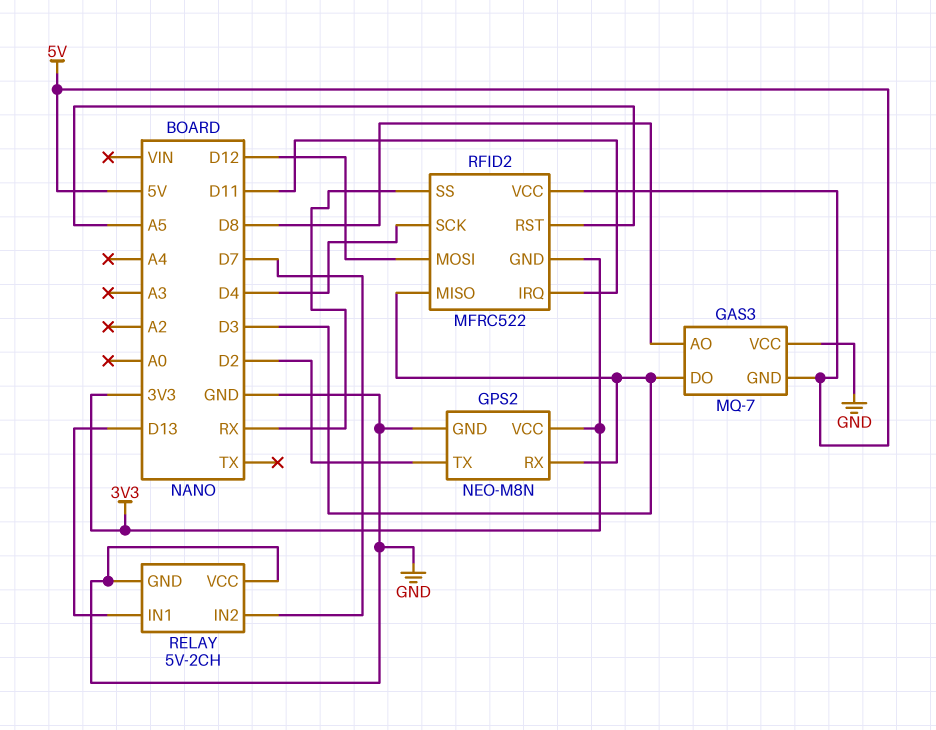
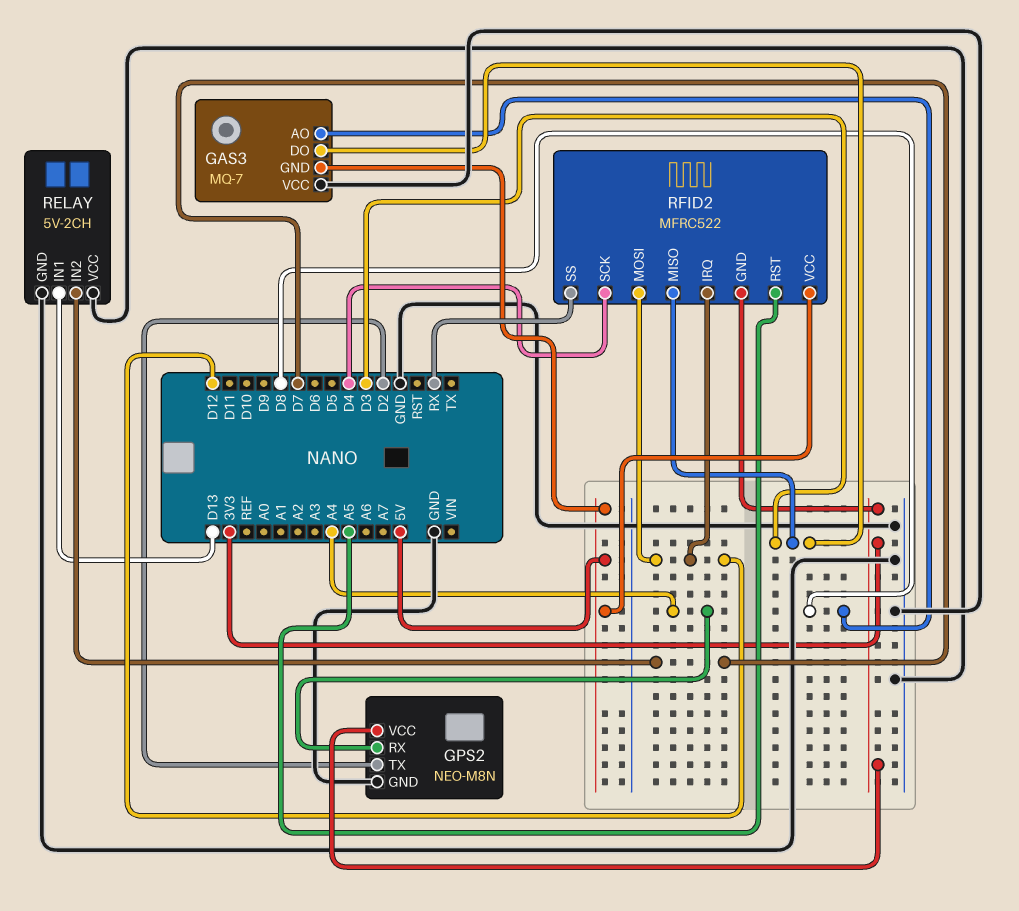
GPS2 pin RX: D3 -> A4
RFID2 pin IRQ: D11 -> D12

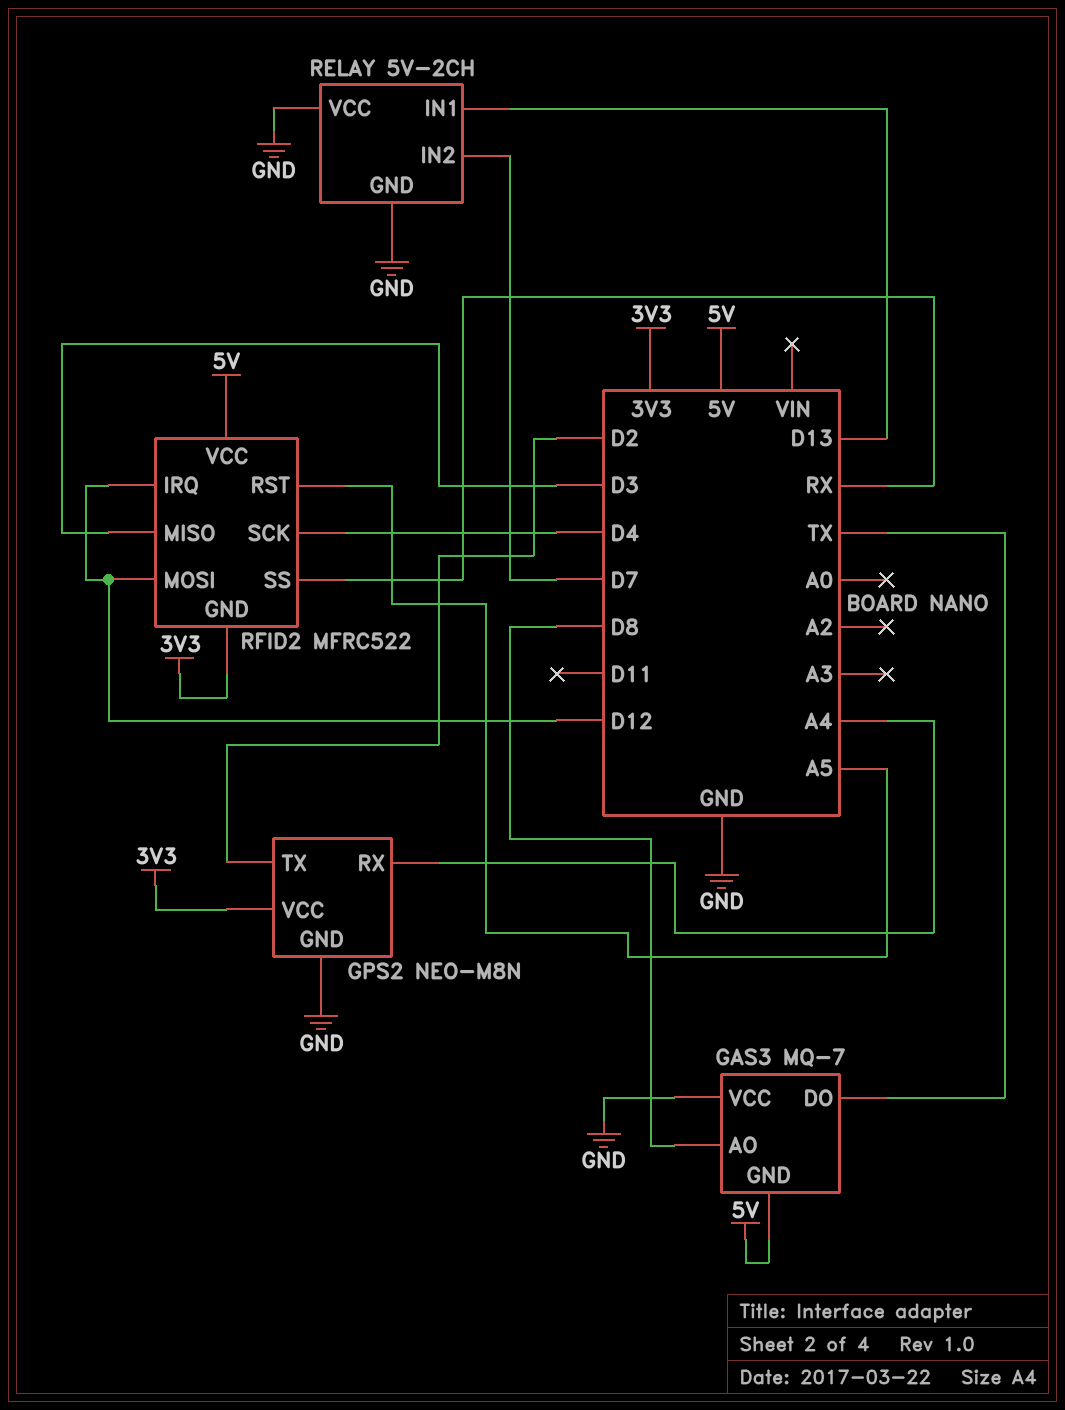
GAS3 pin DO: D3 -> TX

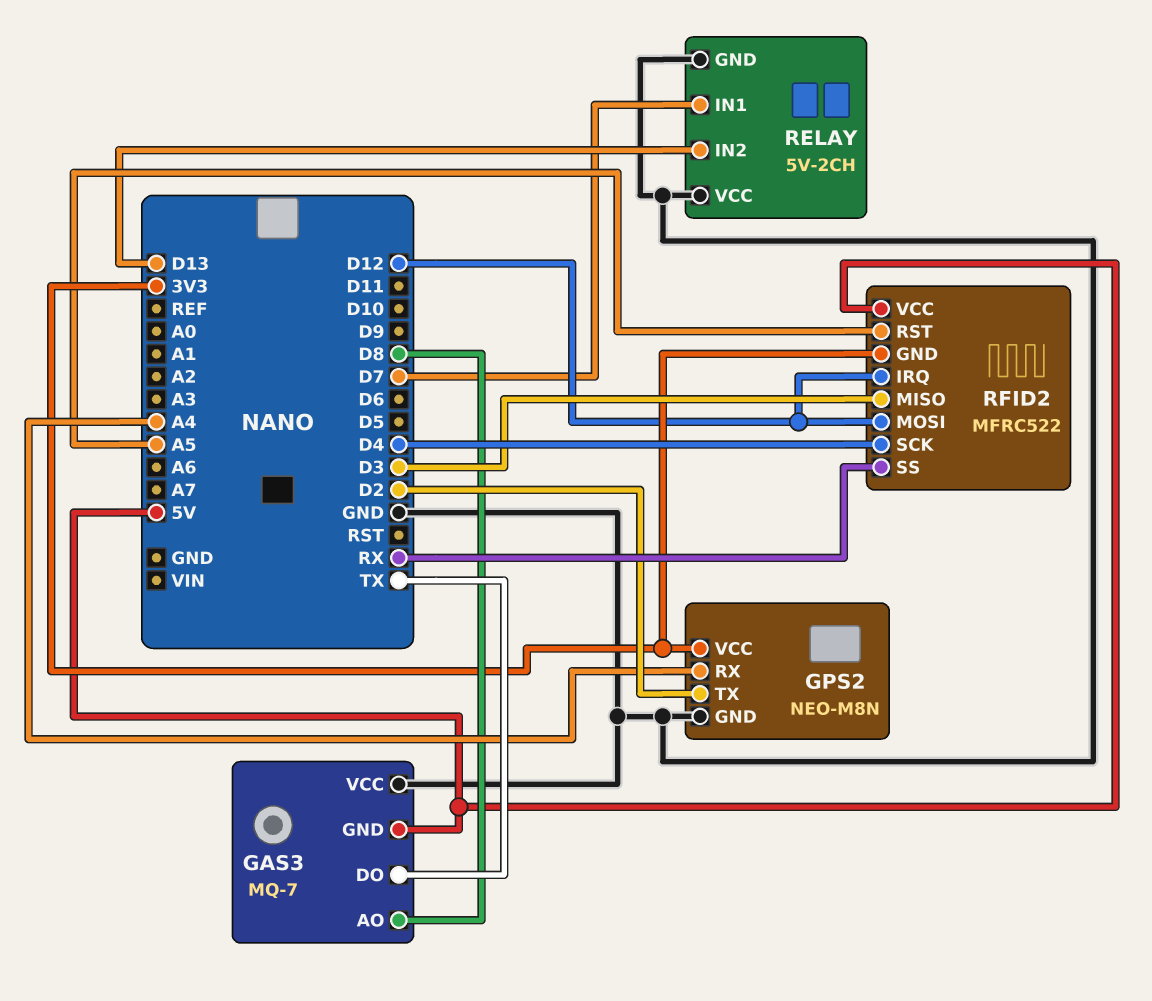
RELAY pin IN1: D13 -> D7
RELAY pin IN2: D7 -> D13

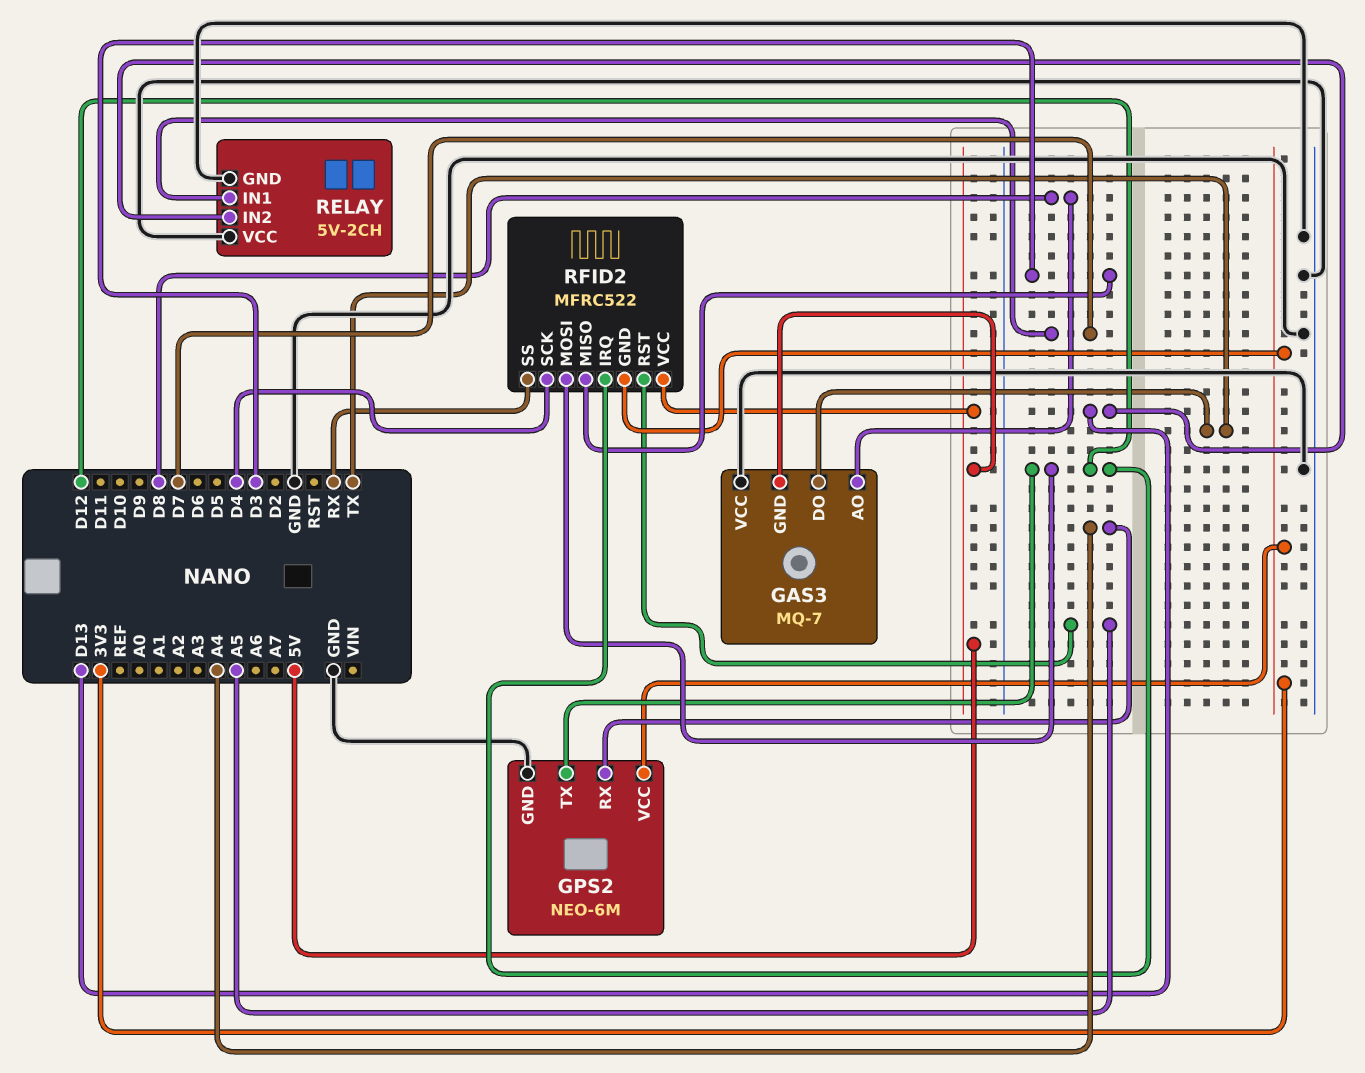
GPS2: NEO-M8N -> NEO-6M
GPS2 pin TX: D2 -> D12

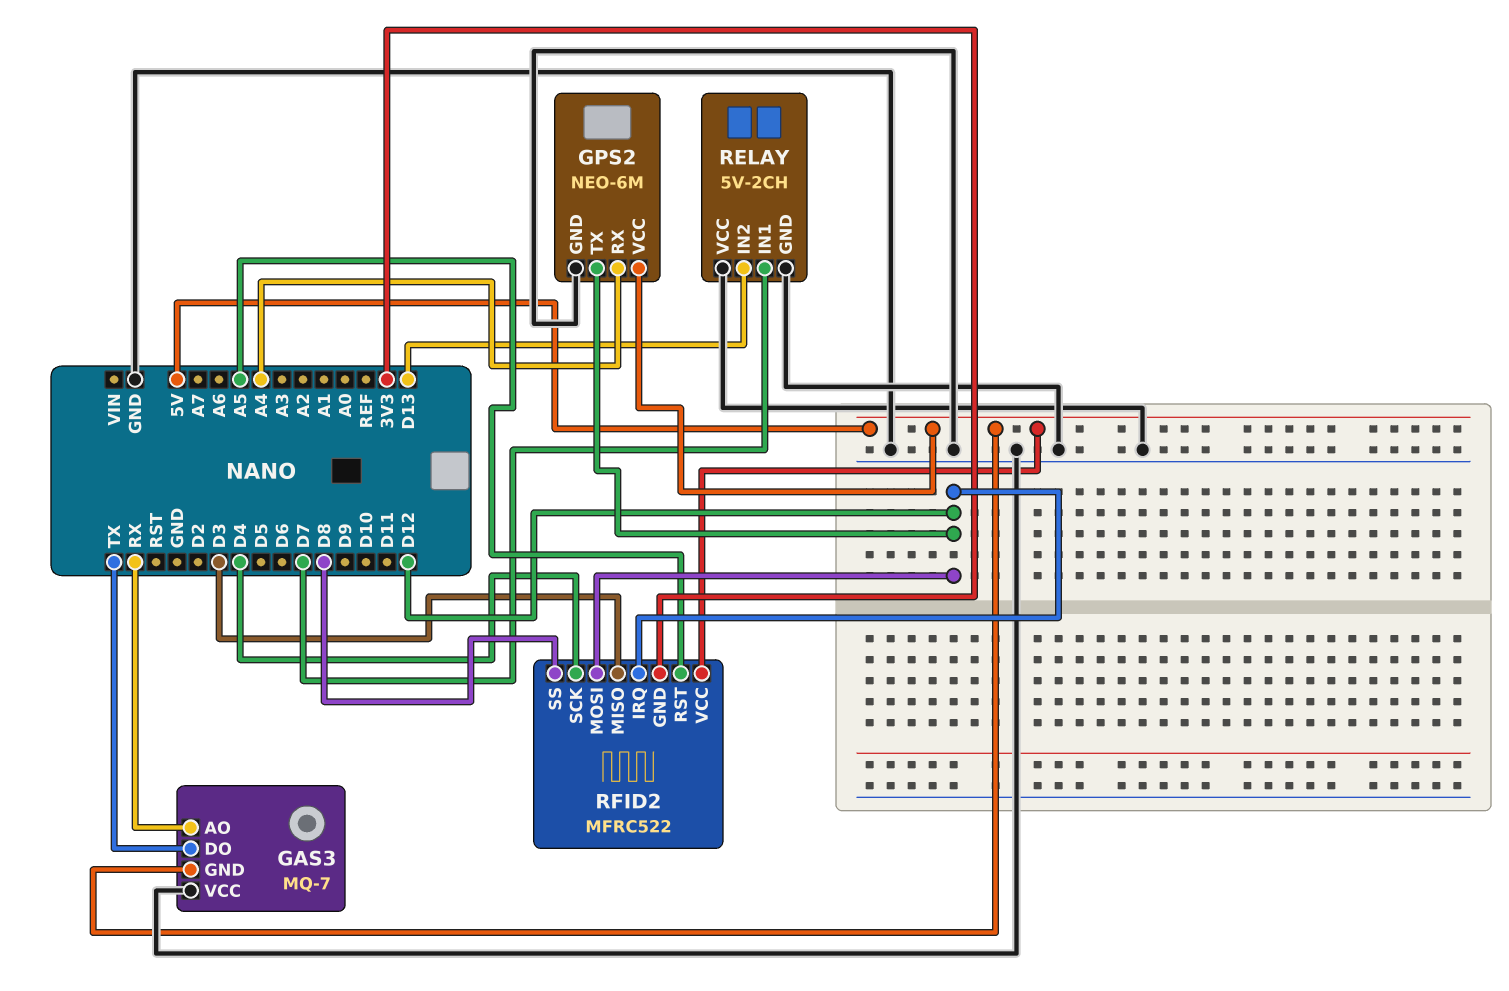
GAS3 pin AO: D8 -> RX
GPS2 pin VCC: 3V3 -> 5V
RFID2 pin SS: RX -> D8

